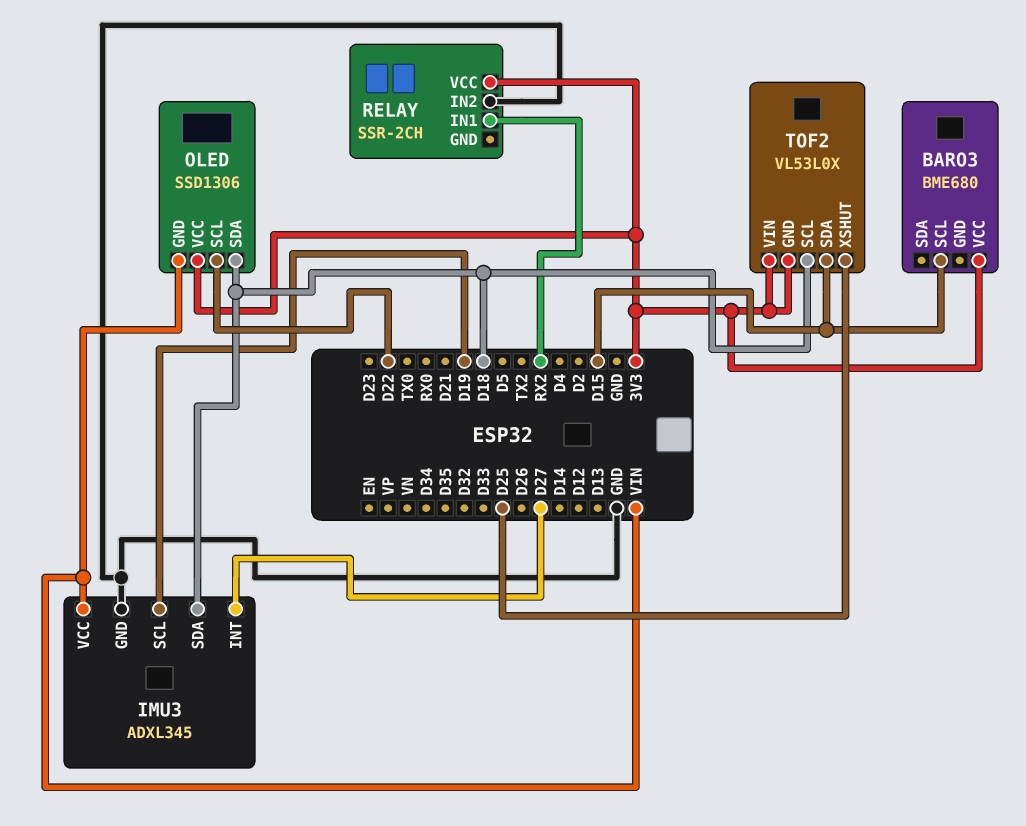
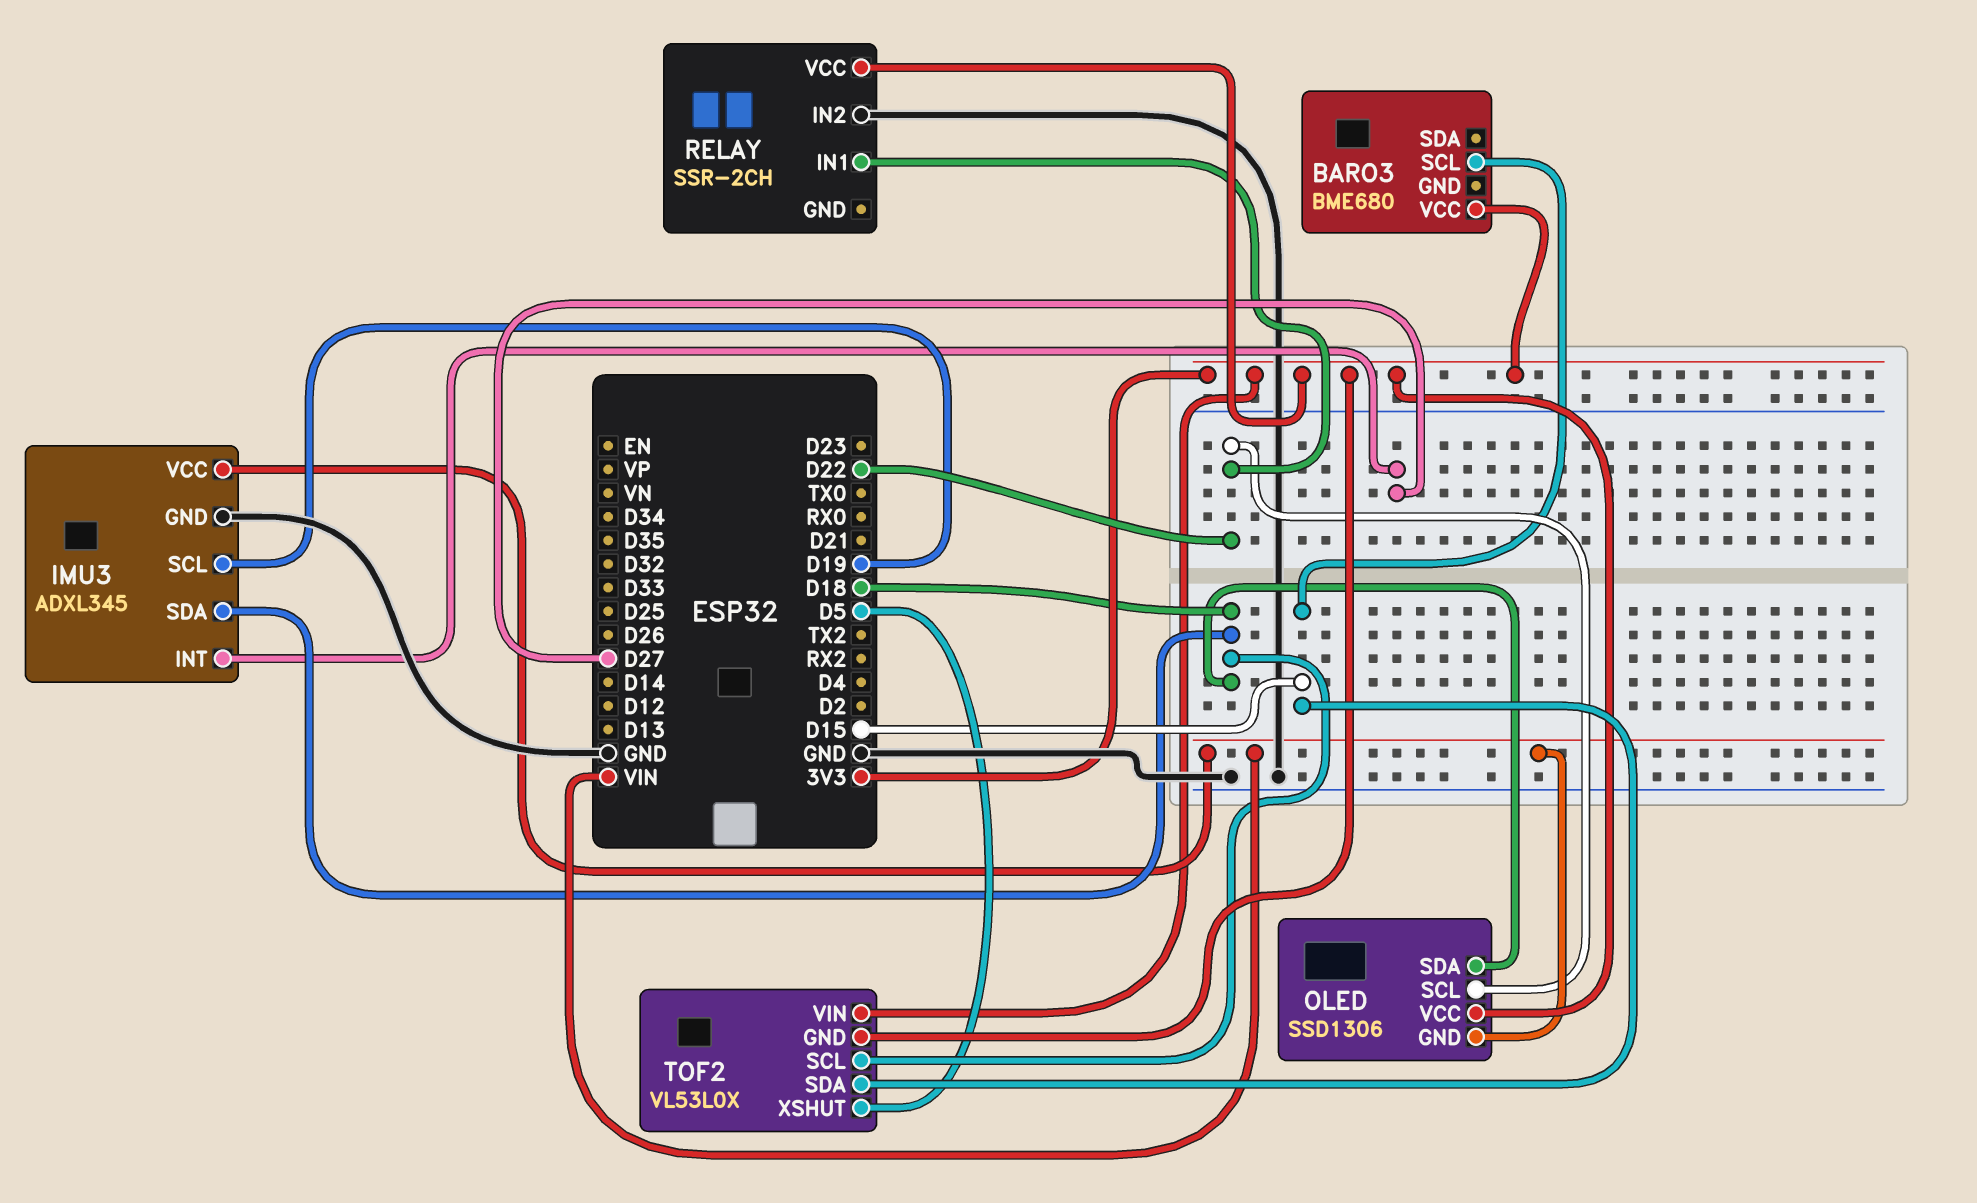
RELAY pin IN1: RX2 -> D22
TOF2 pin XSHUT: D25 -> D5

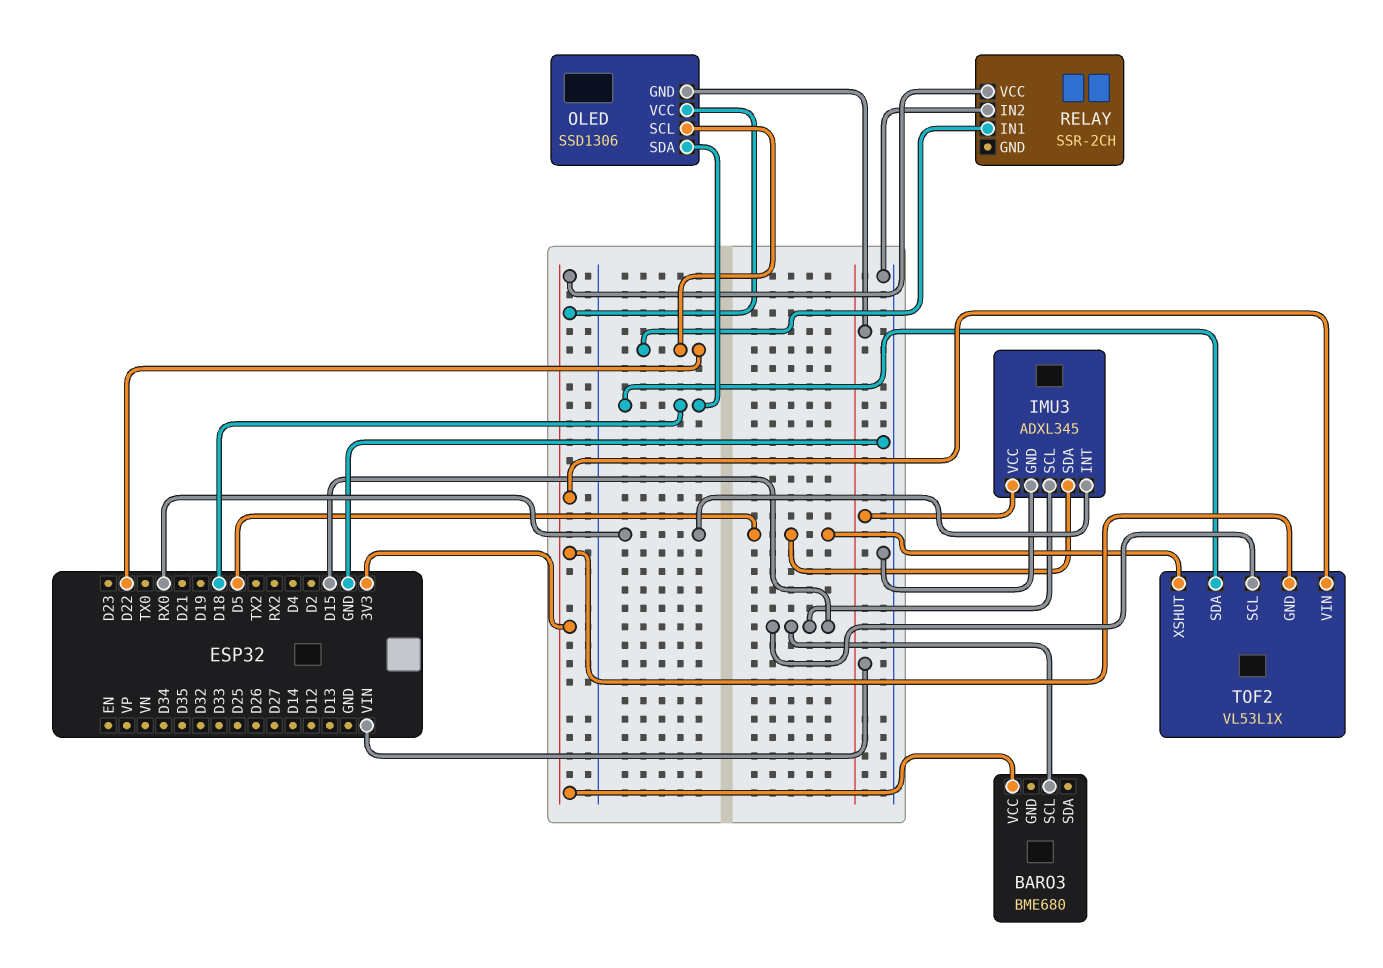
IMU3 pin INT: D27 -> RX0
IMU3 pin SCL: D19 -> D15
IMU3 pin SDA: D18 -> D5
TOF2: VL53L0X -> VL53L1X
TOF2 pin SCL: D18 -> D15
TOF2 pin SDA: D15 -> D18

